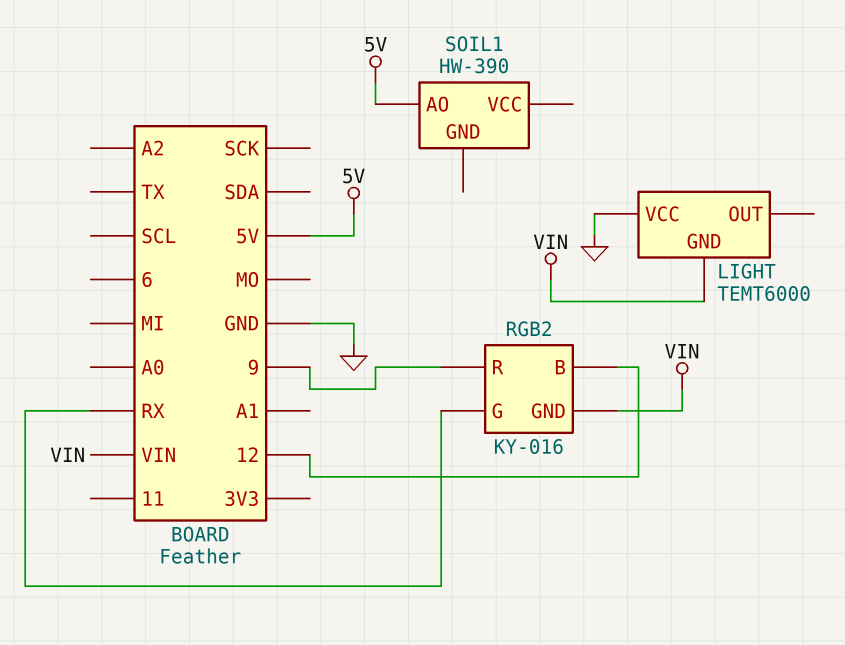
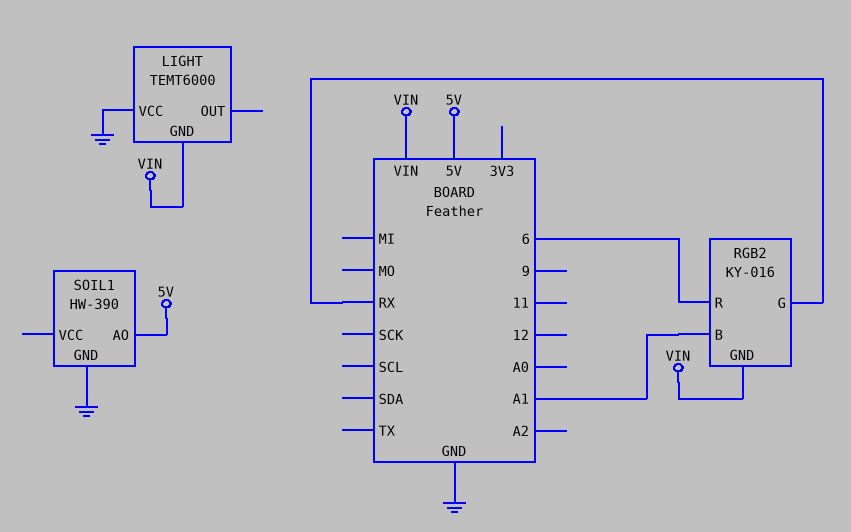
RGB2 pin B: 12 -> A1
RGB2 pin R: 9 -> 6
SOIL1 pin GND: none -> GND

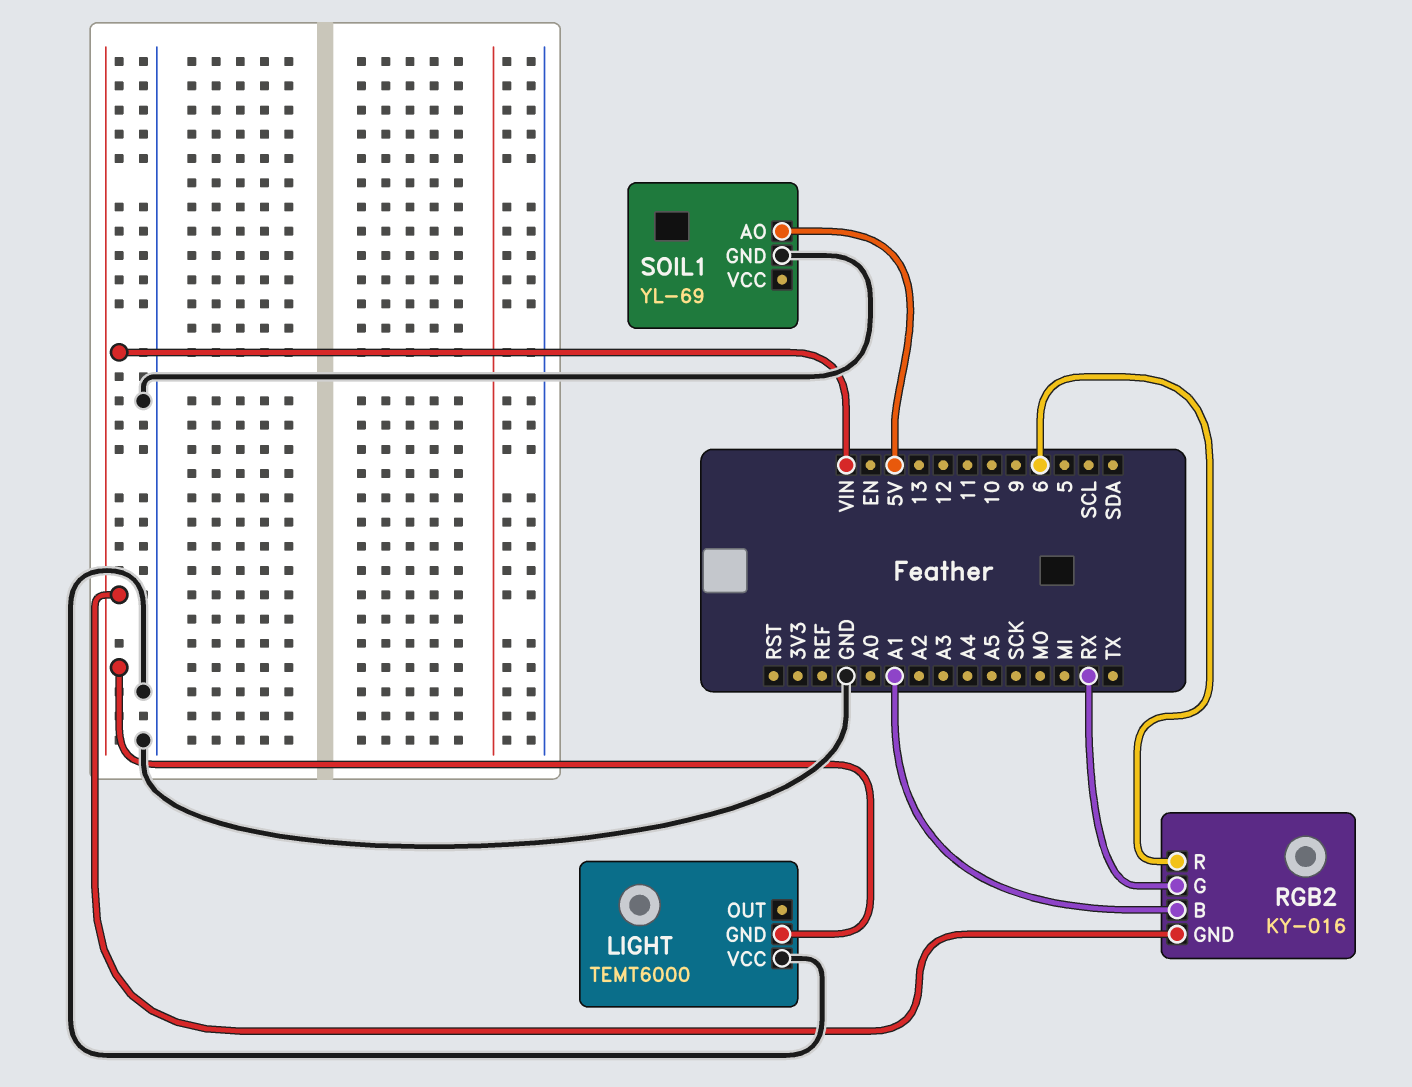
SOIL1: HW-390 -> YL-69

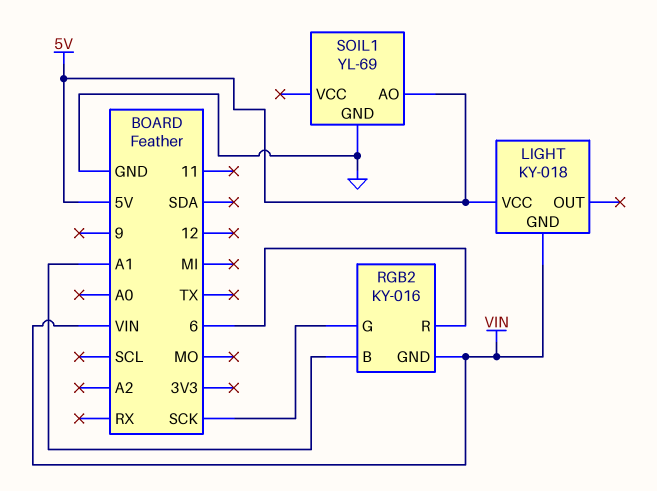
LIGHT: TEMT6000 -> KY-018
LIGHT pin VCC: GND -> 5V
RGB2 pin G: RX -> SCK

